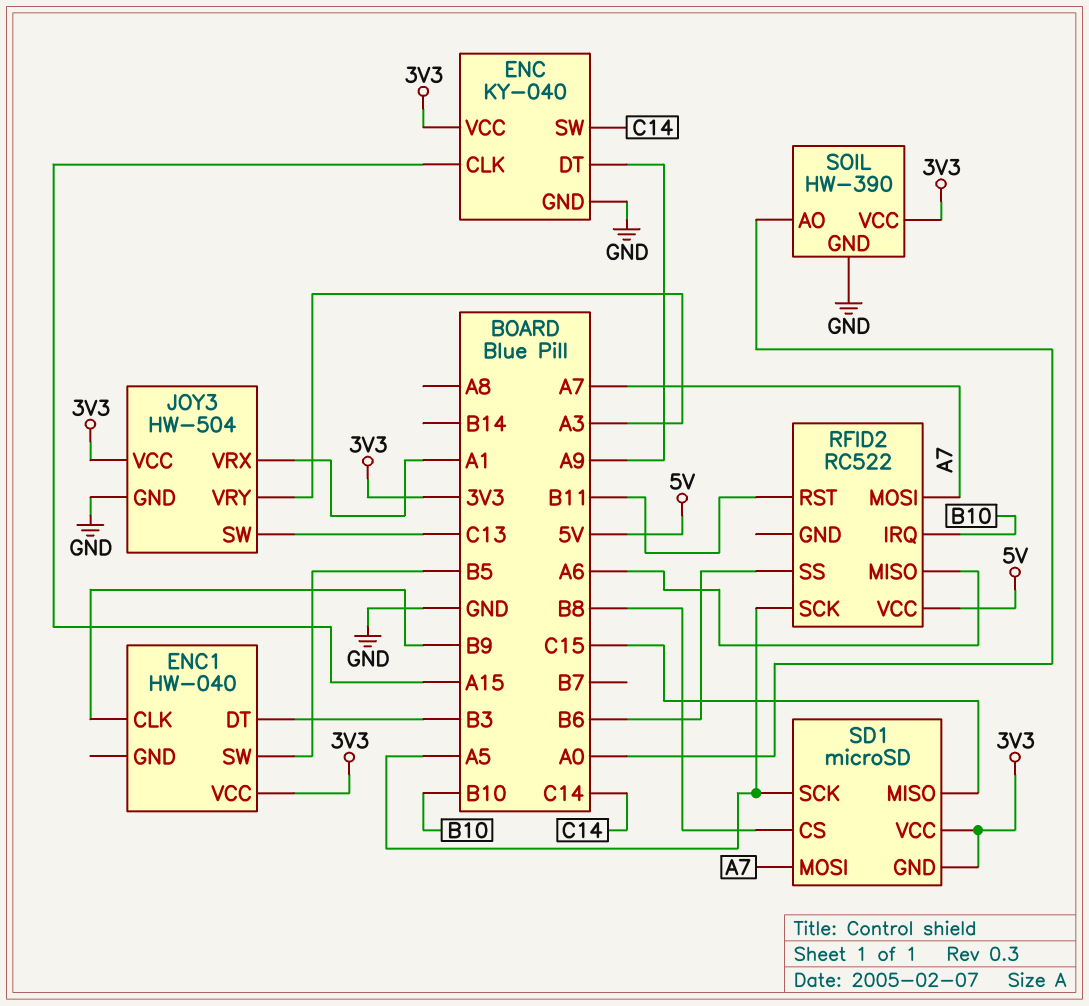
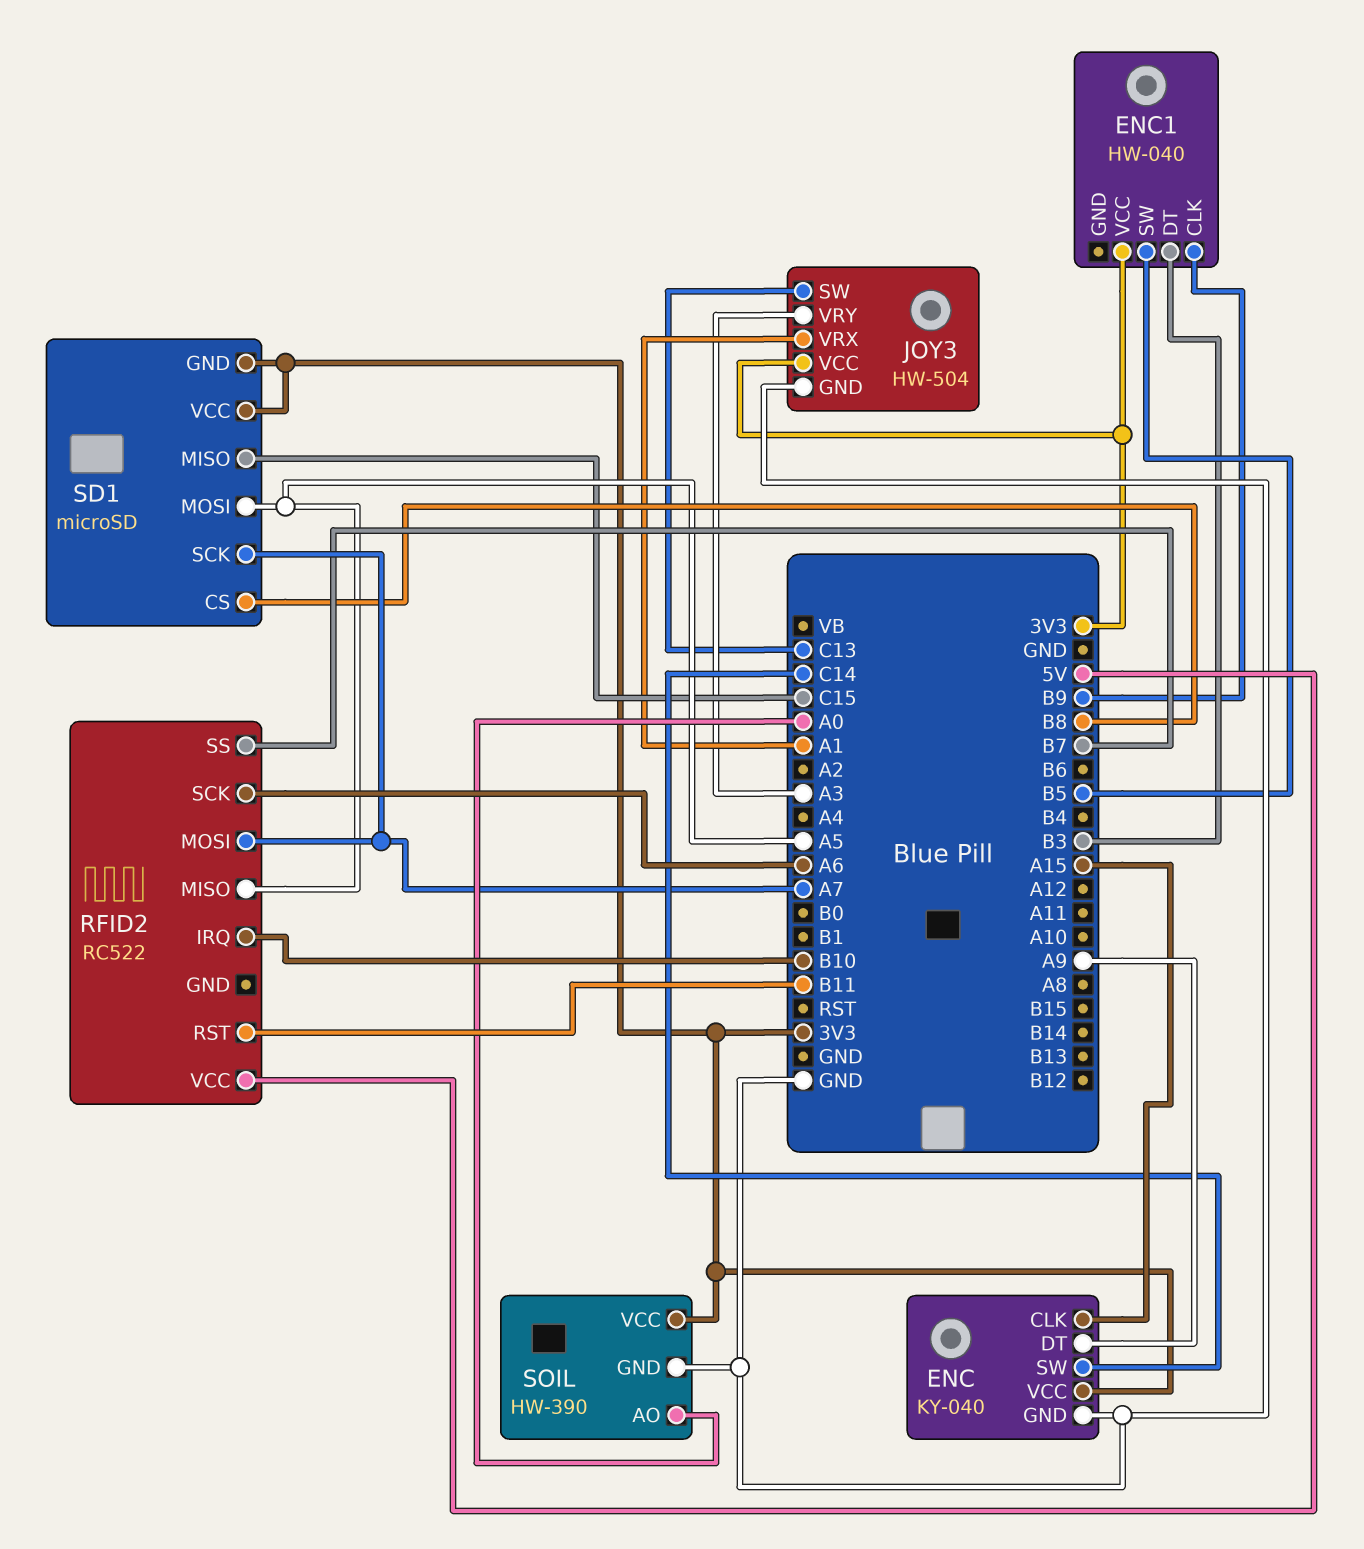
RFID2 pin MISO: A6 -> A5
RFID2 pin SCK: A5 -> A6
RFID2 pin SS: B6 -> B7
SD1 pin MOSI: A7 -> A5
SD1 pin SCK: A5 -> A7

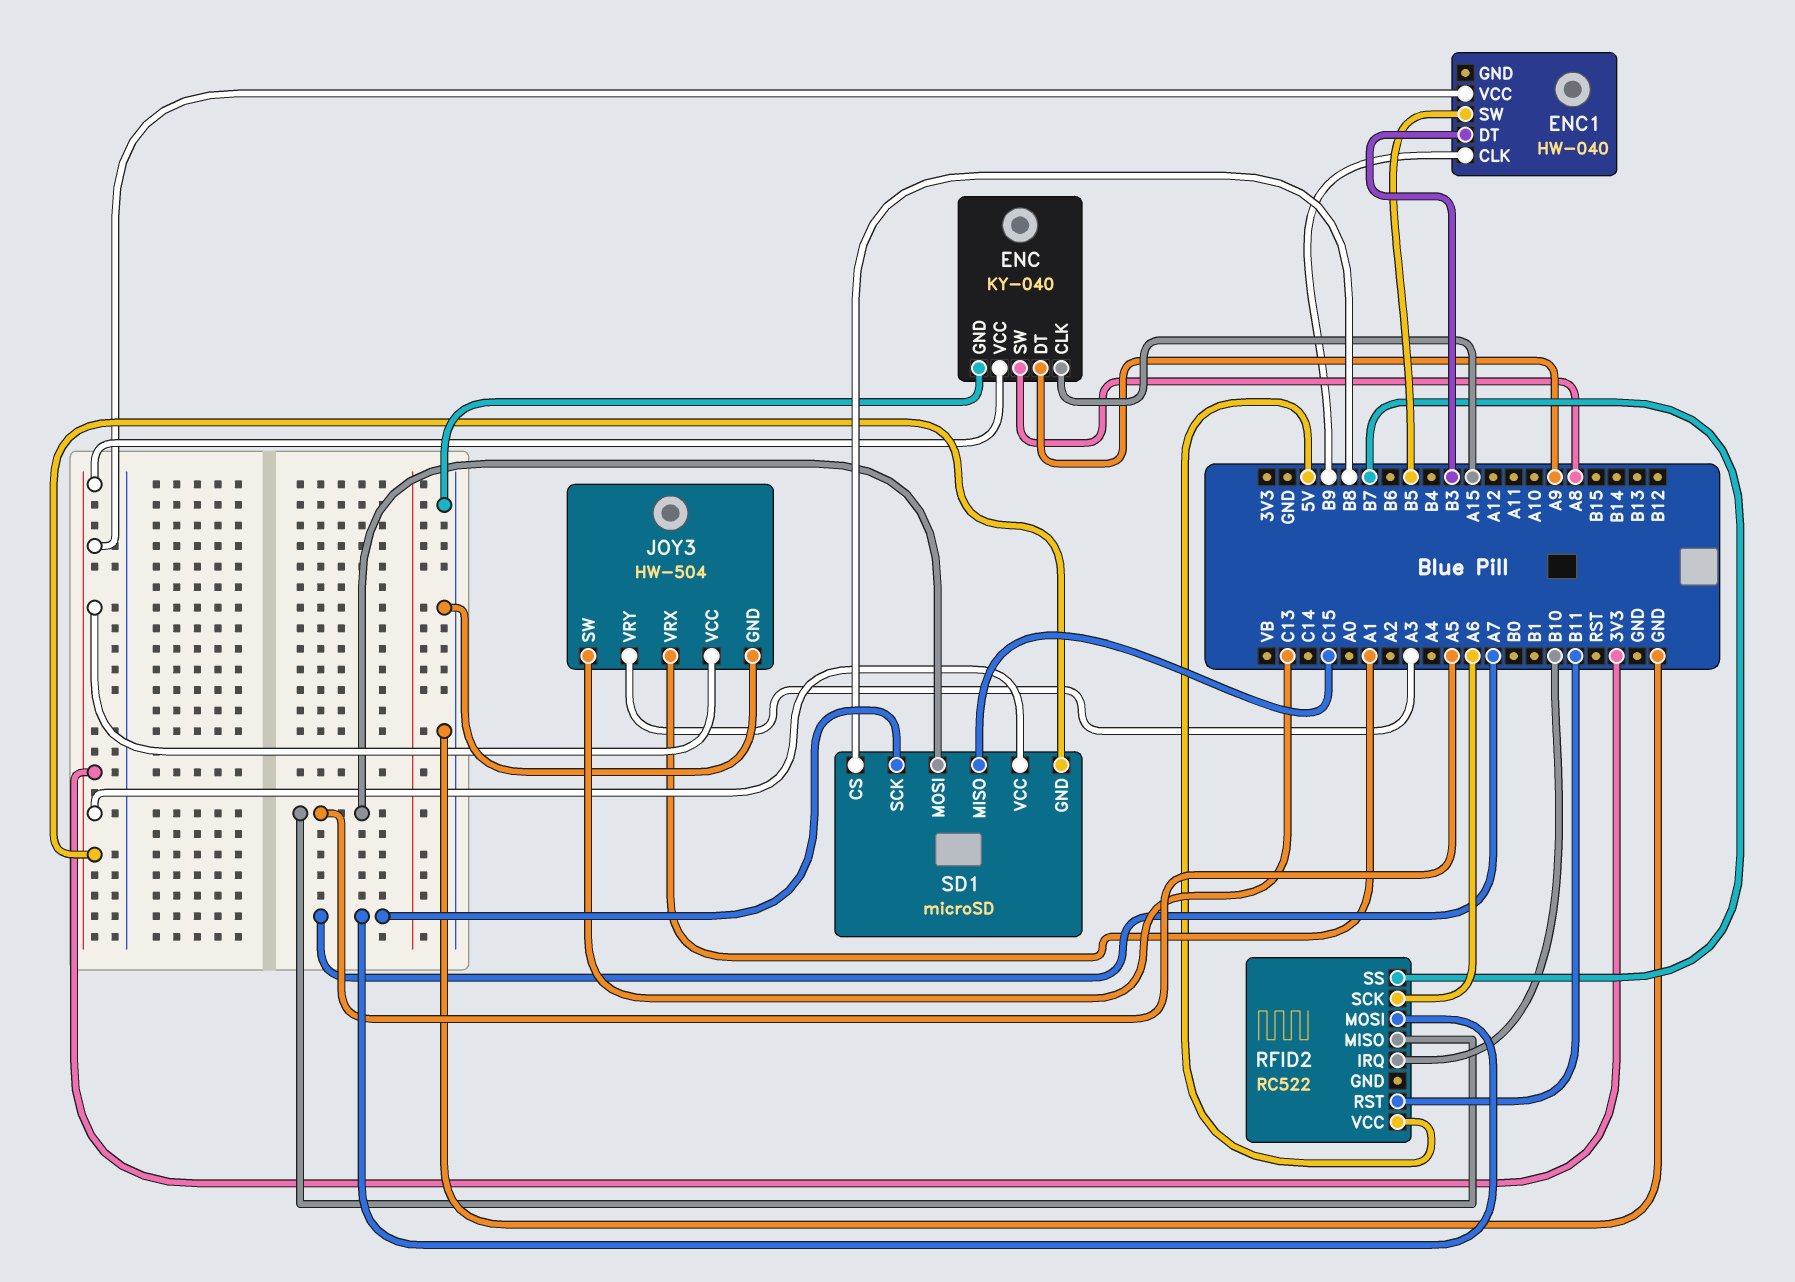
ENC pin SW: C14 -> A8
SOIL: HW-390 -> none
SOIL pin AO: A0 -> none
SOIL pin GND: GND -> none
SOIL pin VCC: 3V3 -> none

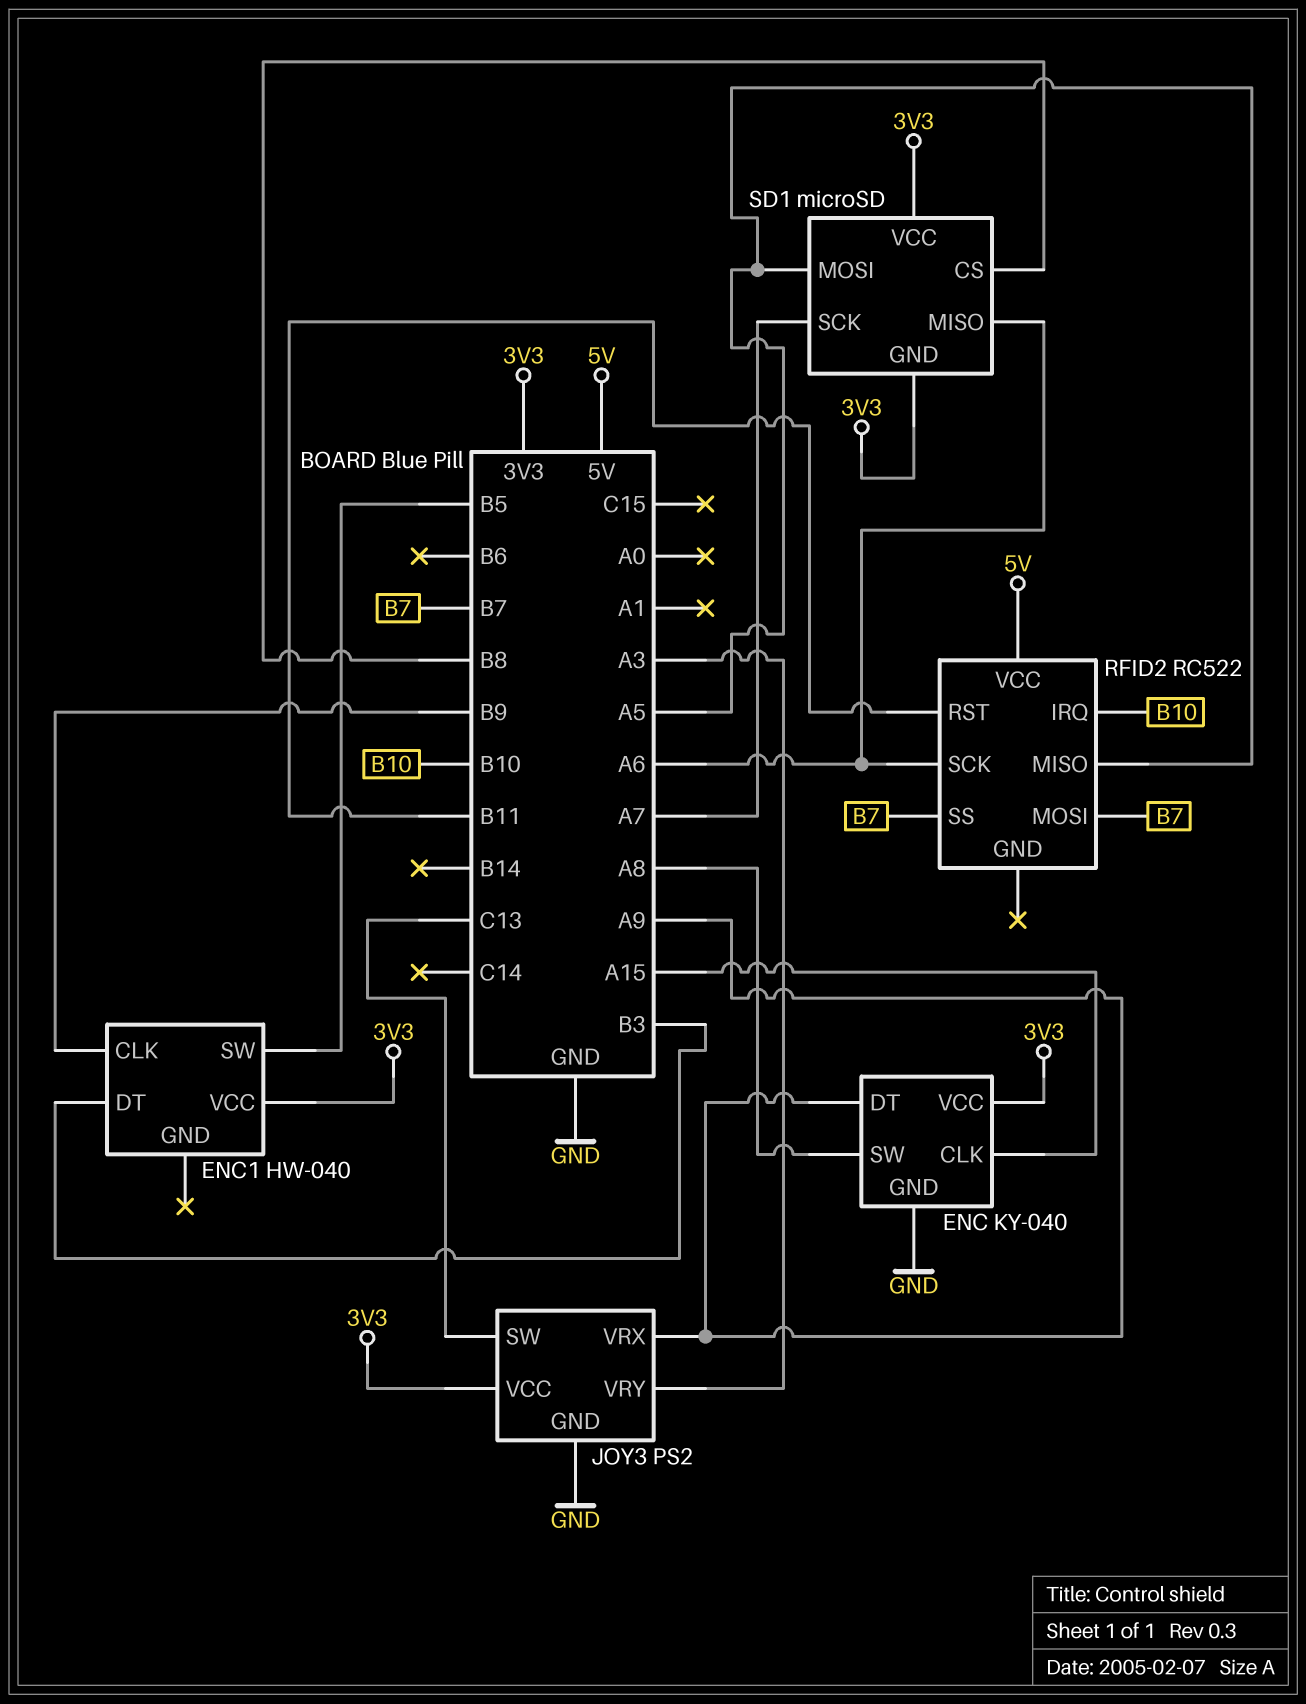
JOY3: HW-504 -> PS2
JOY3 pin VRX: A1 -> A9
RFID2 pin MOSI: A7 -> B7
SD1 pin MISO: C15 -> A6

